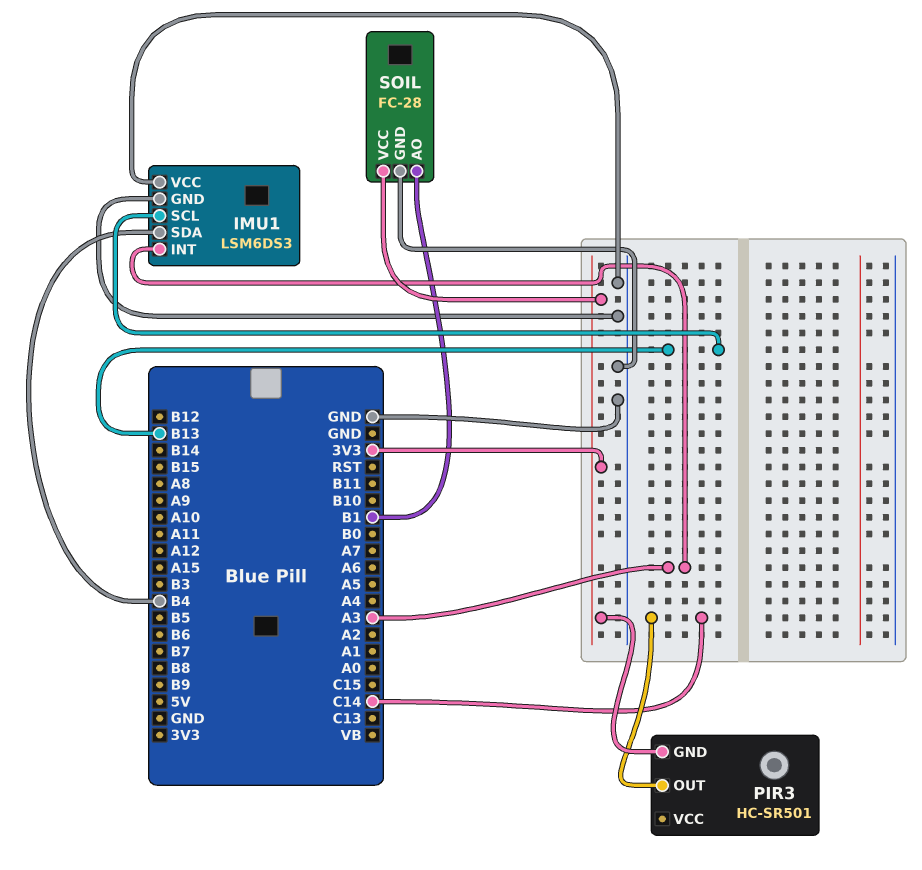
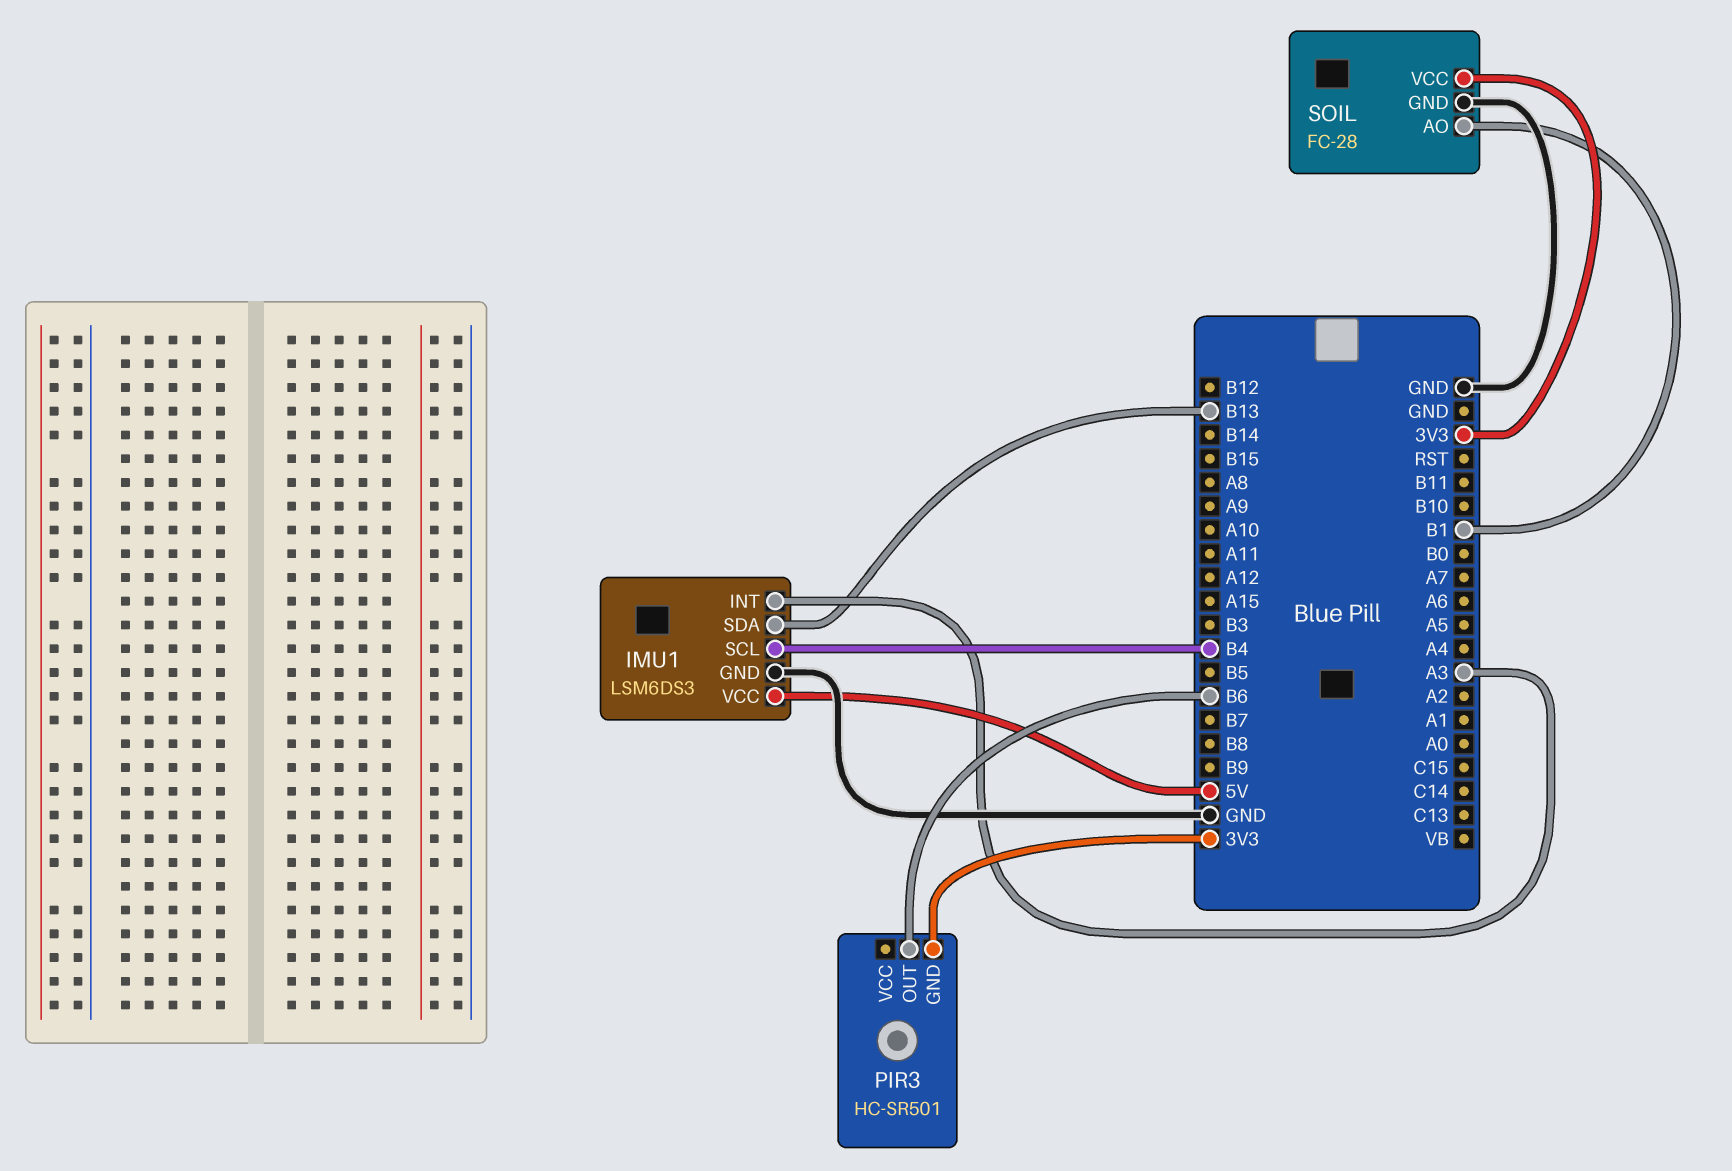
IMU1 pin SCL: B13 -> B4
IMU1 pin SDA: B4 -> B13
IMU1 pin VCC: GND -> 5V
PIR3 pin OUT: C14 -> B6

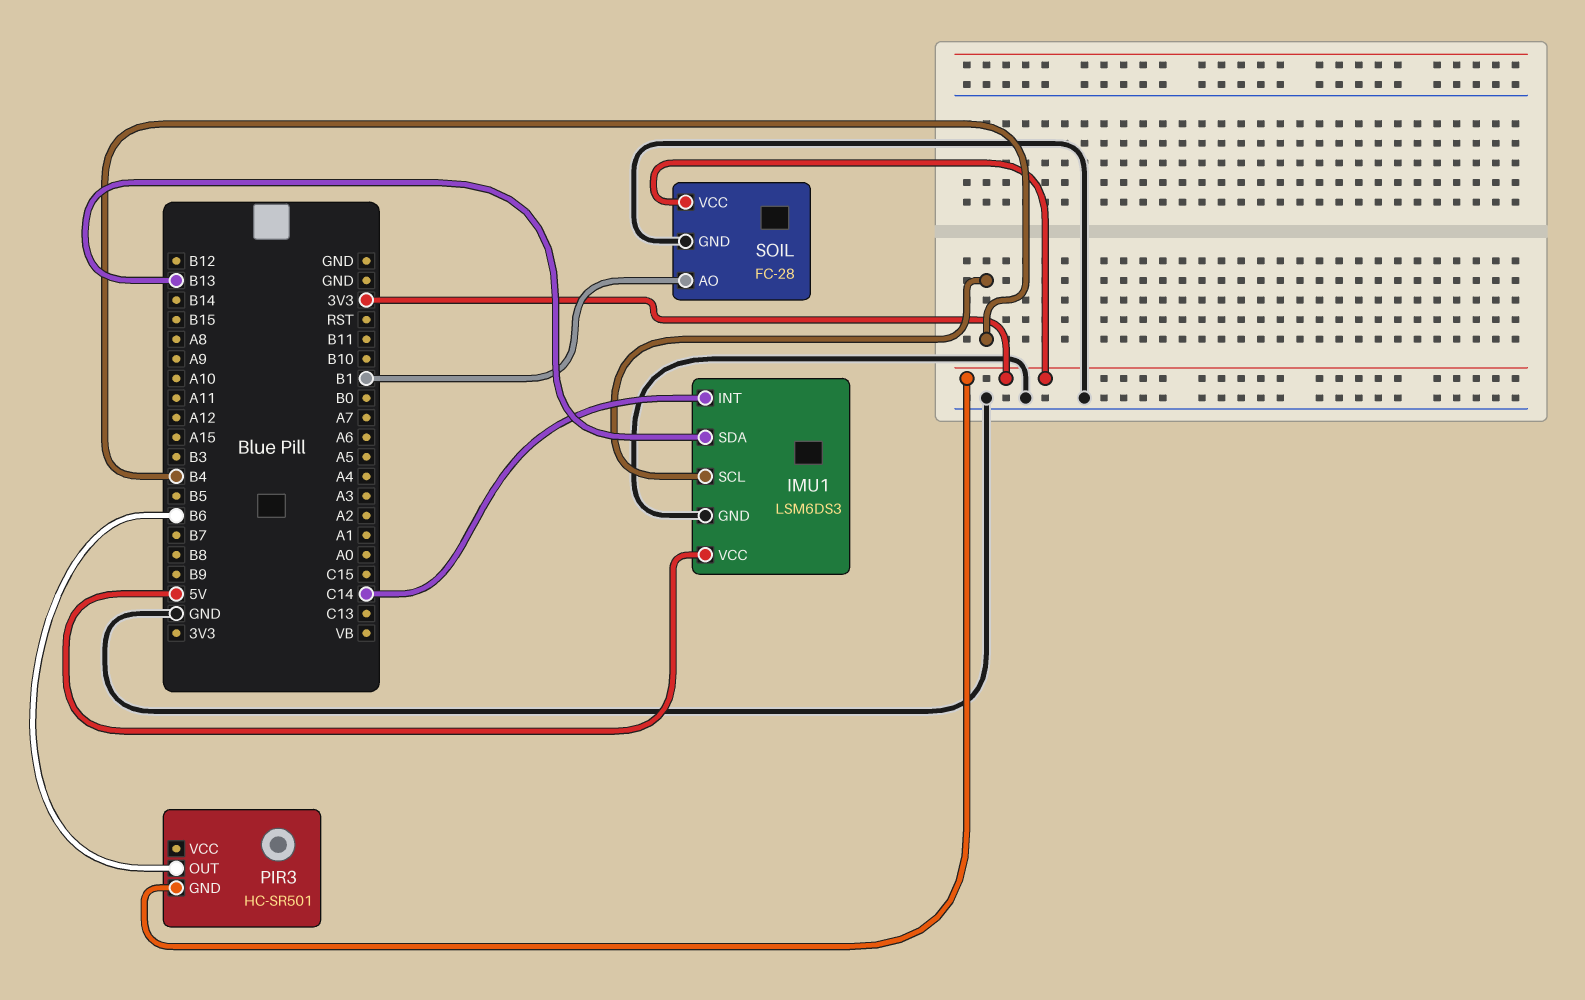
IMU1 pin INT: A3 -> C14

